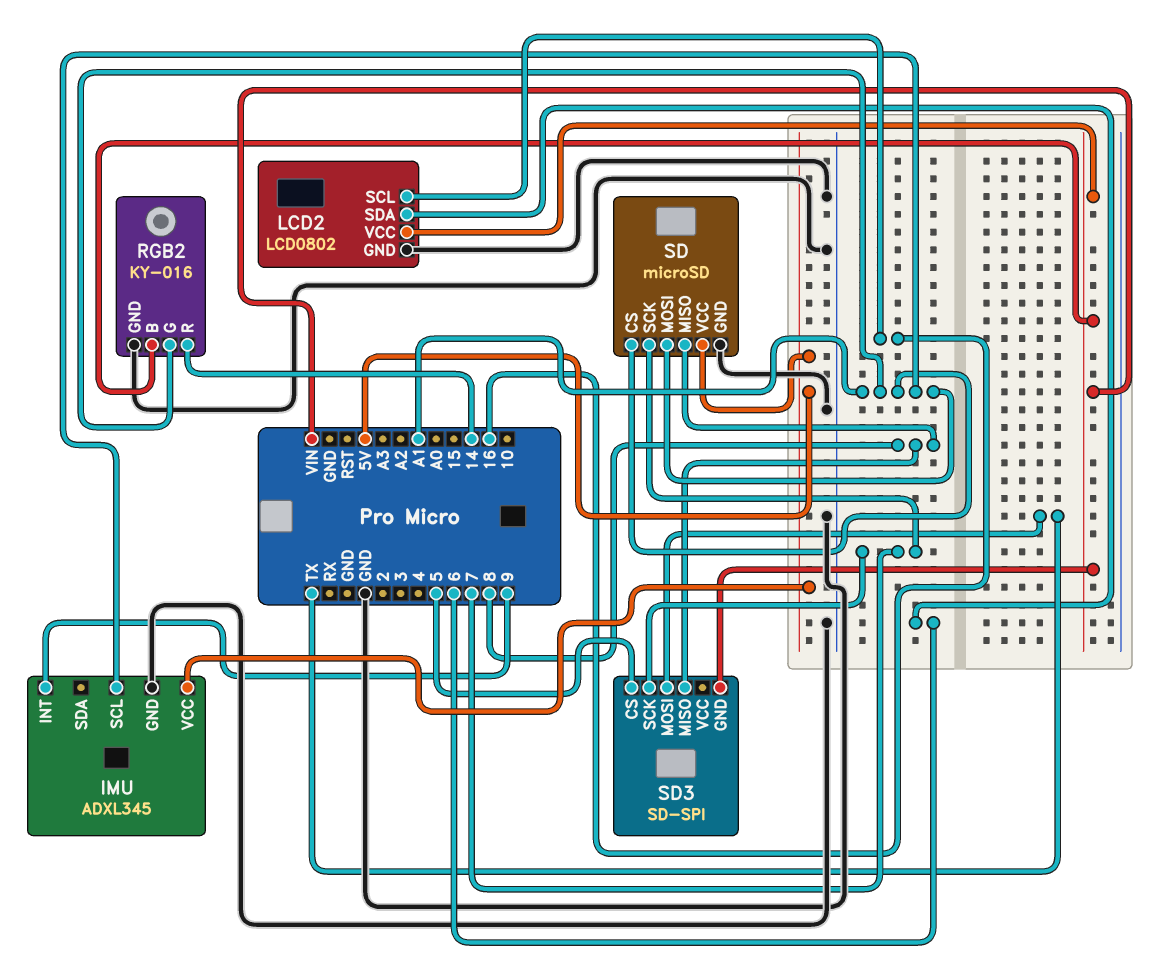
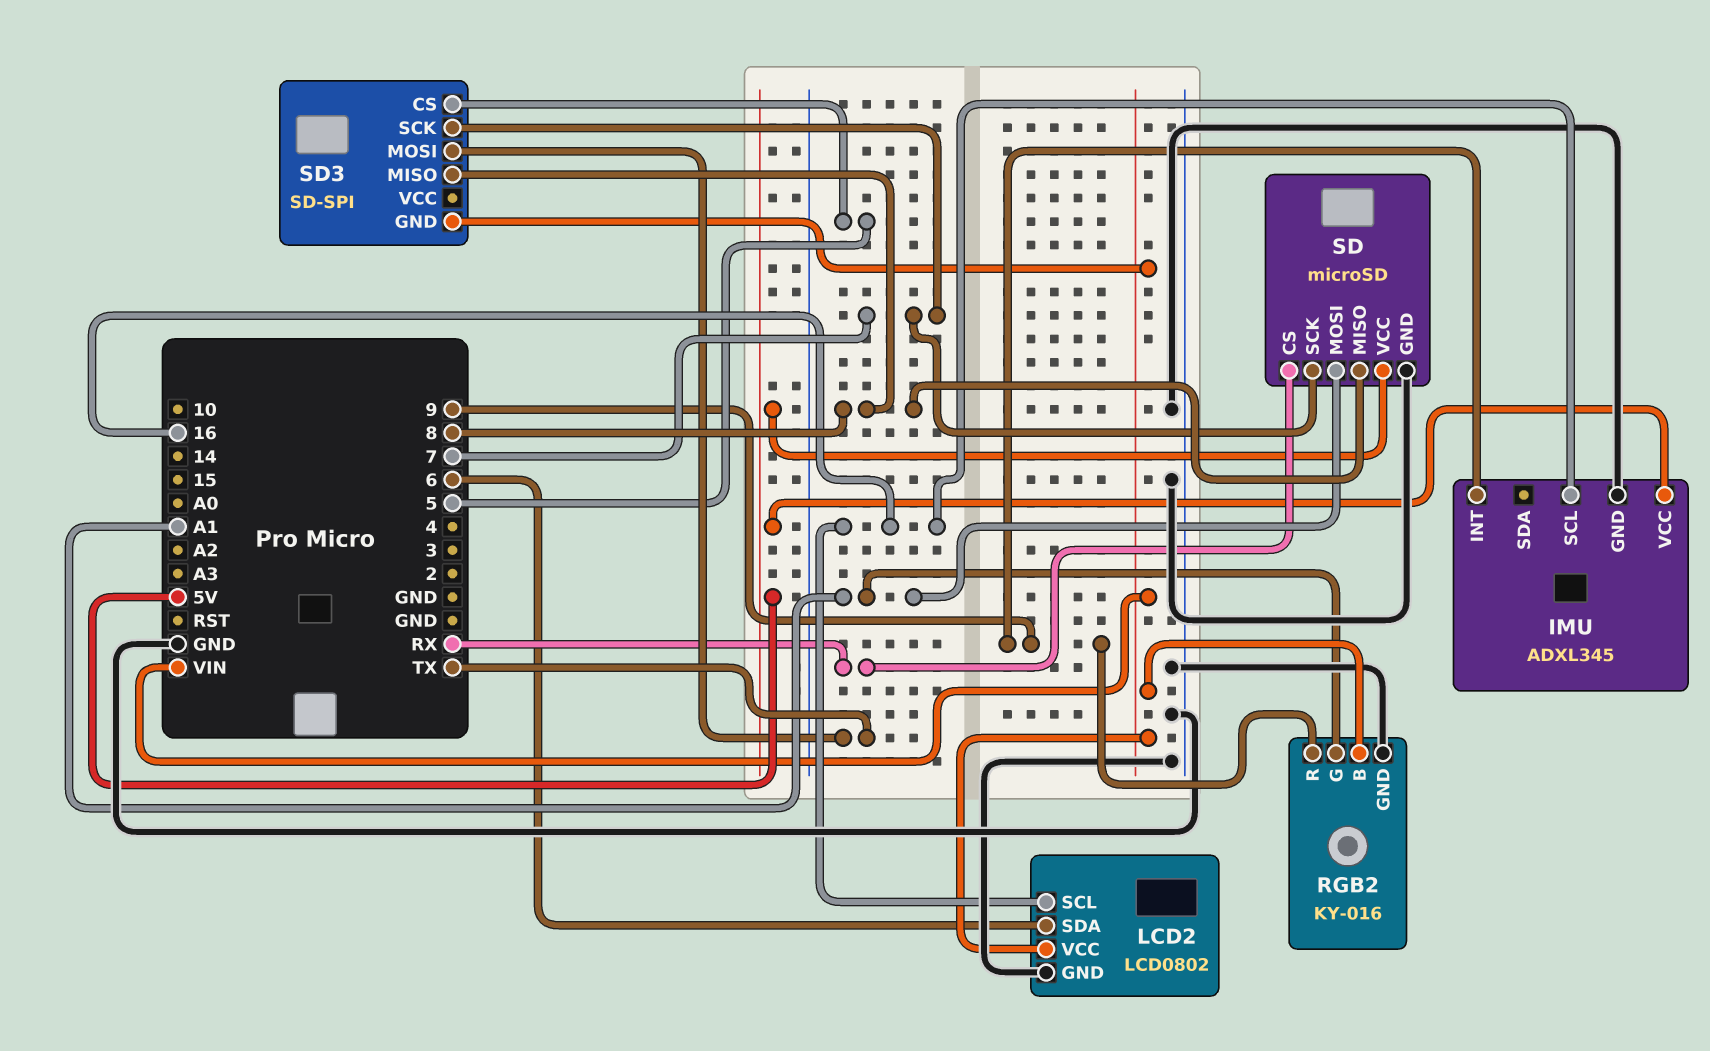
IMU pin SCL: A1 -> 16
RGB2 pin R: 14 -> 9
SD pin CS: A1 -> RX

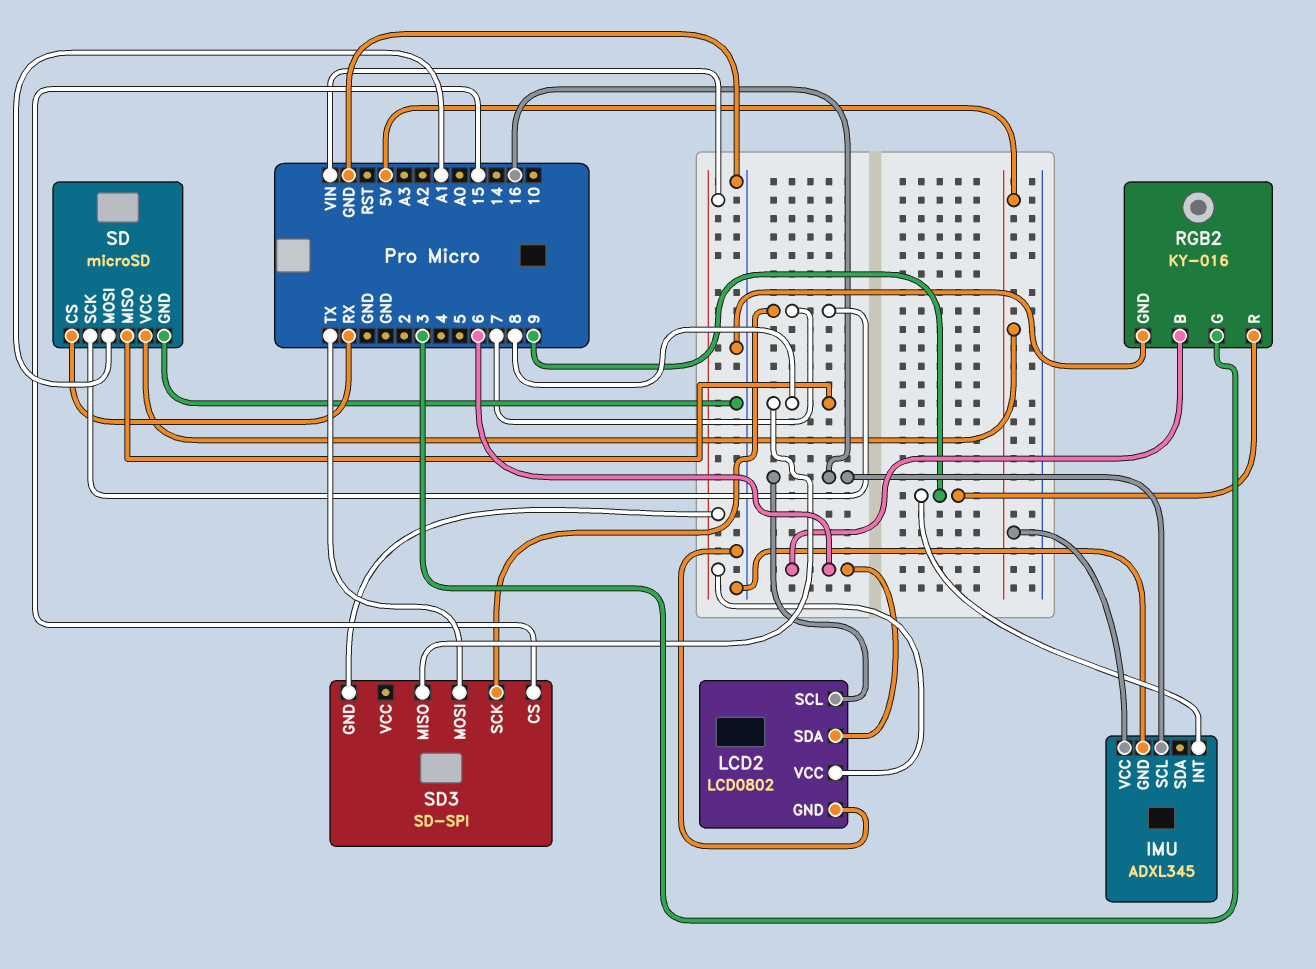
RGB2 pin B: VIN -> 6
RGB2 pin G: A1 -> 3
SD3 pin CS: 5 -> 15

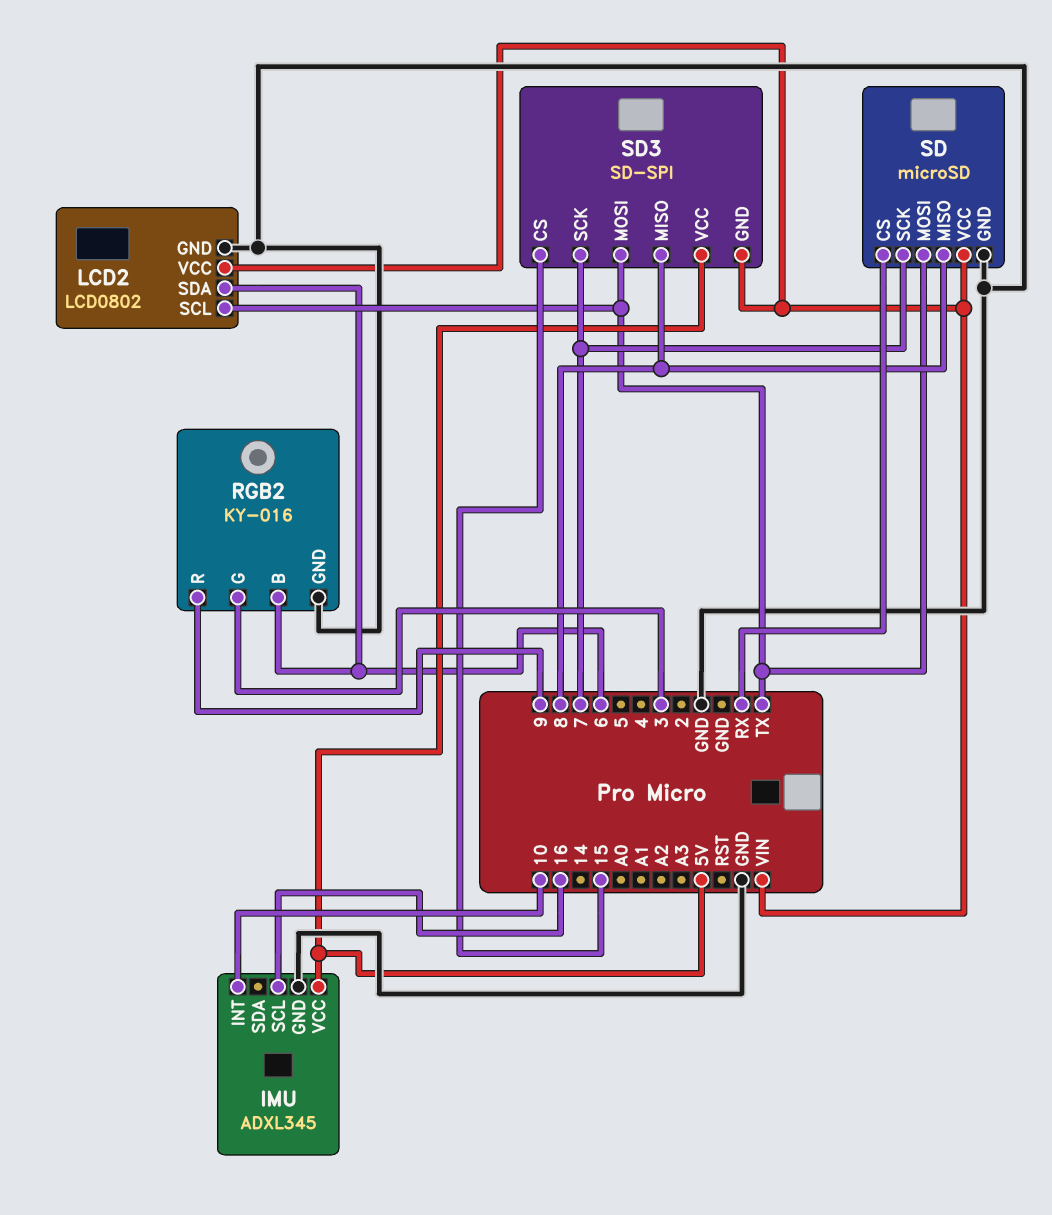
IMU pin INT: 9 -> 10
LCD2 pin SCL: 16 -> TX
SD pin MOSI: A1 -> TX
SD pin VCC: 5V -> VIN
SD3 pin VCC: none -> 5V

